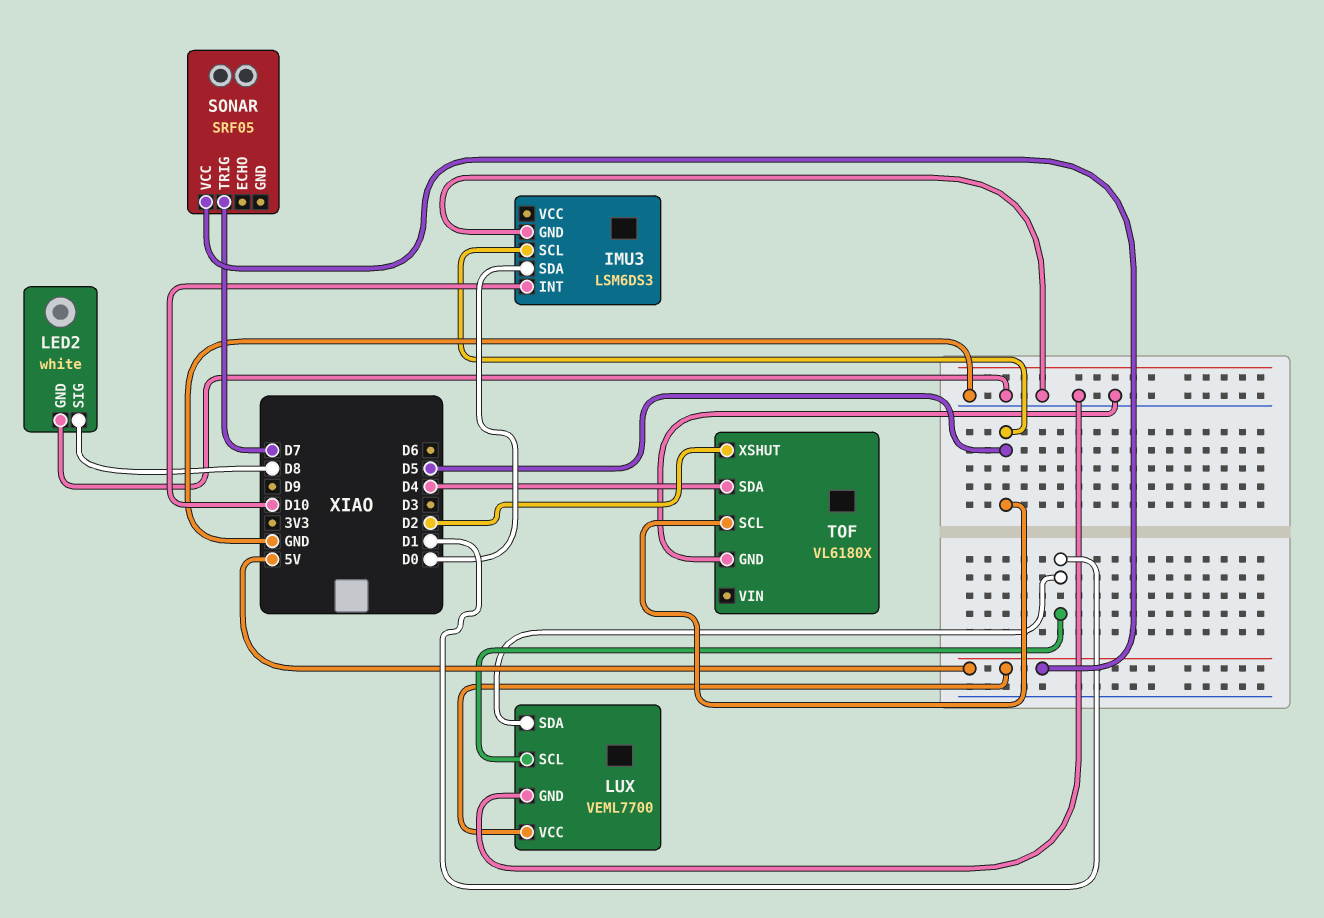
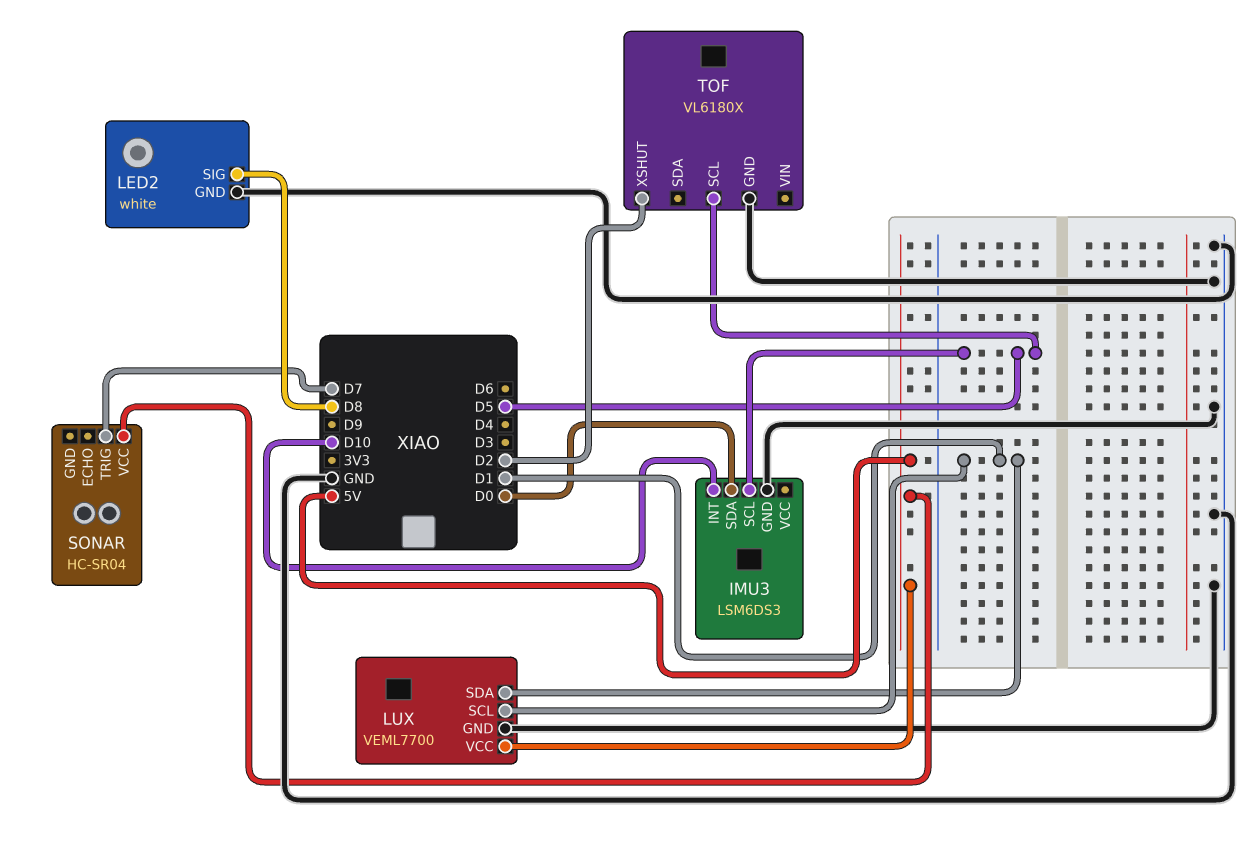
SONAR: SRF05 -> HC-SR04
TOF pin SDA: D4 -> none

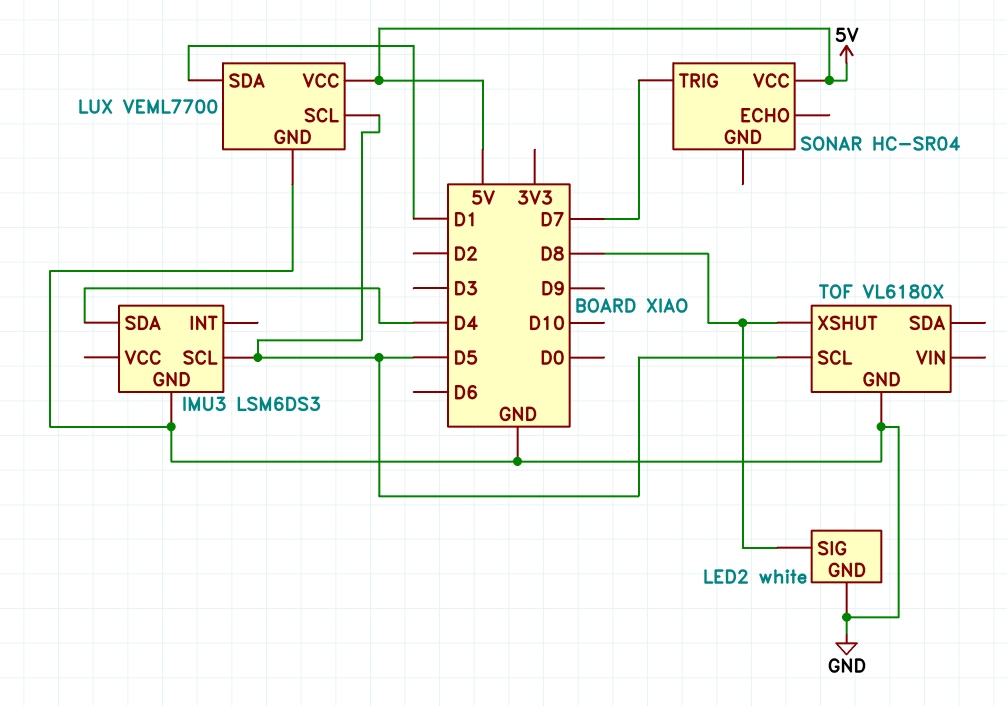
IMU3 pin INT: D10 -> none
IMU3 pin SDA: D0 -> D4
LUX pin SCL: D1 -> D5
TOF pin XSHUT: D2 -> D8

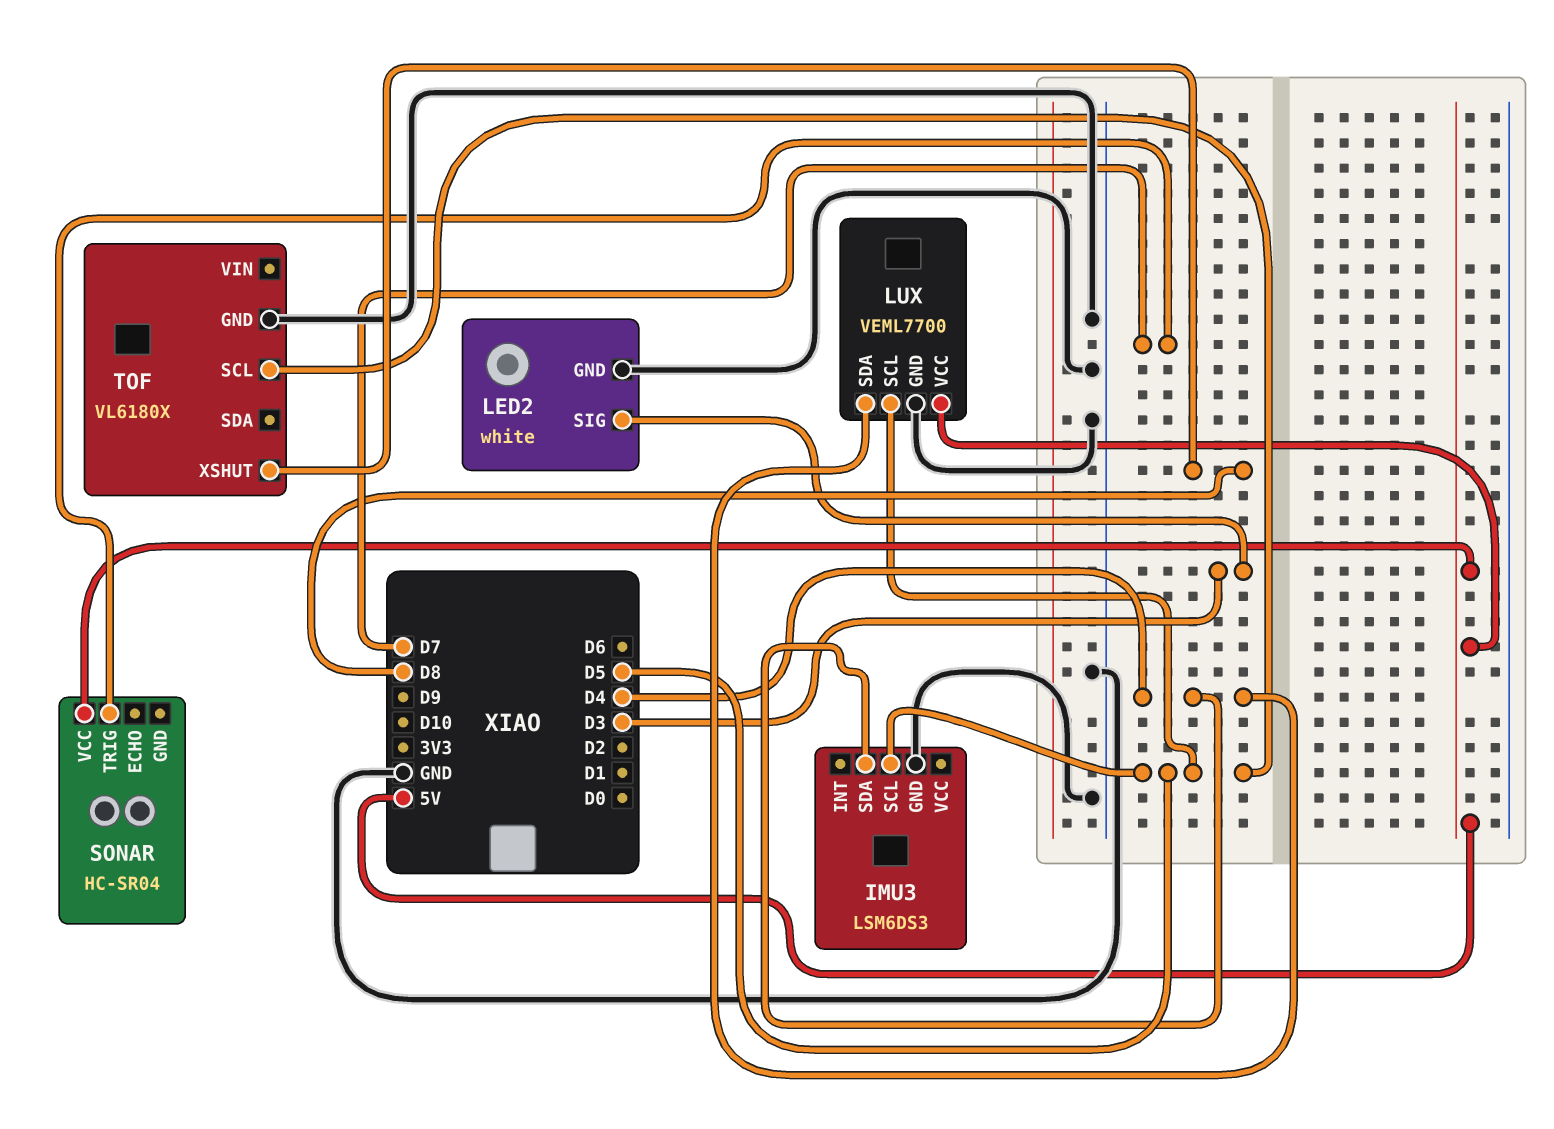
LED2 pin SIG: D8 -> D3
LUX pin SDA: D1 -> D4

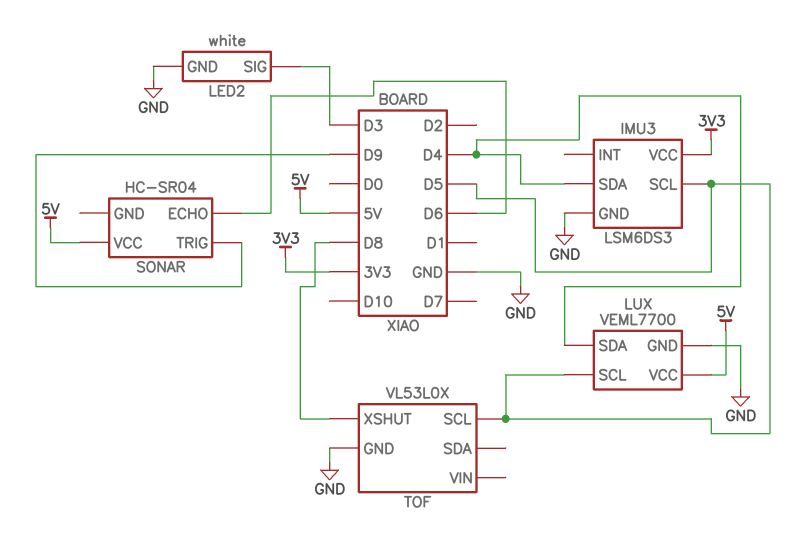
IMU3 pin VCC: none -> 3V3
SONAR pin ECHO: none -> D6
SONAR pin TRIG: D7 -> D9
TOF: VL6180X -> VL53L0X

